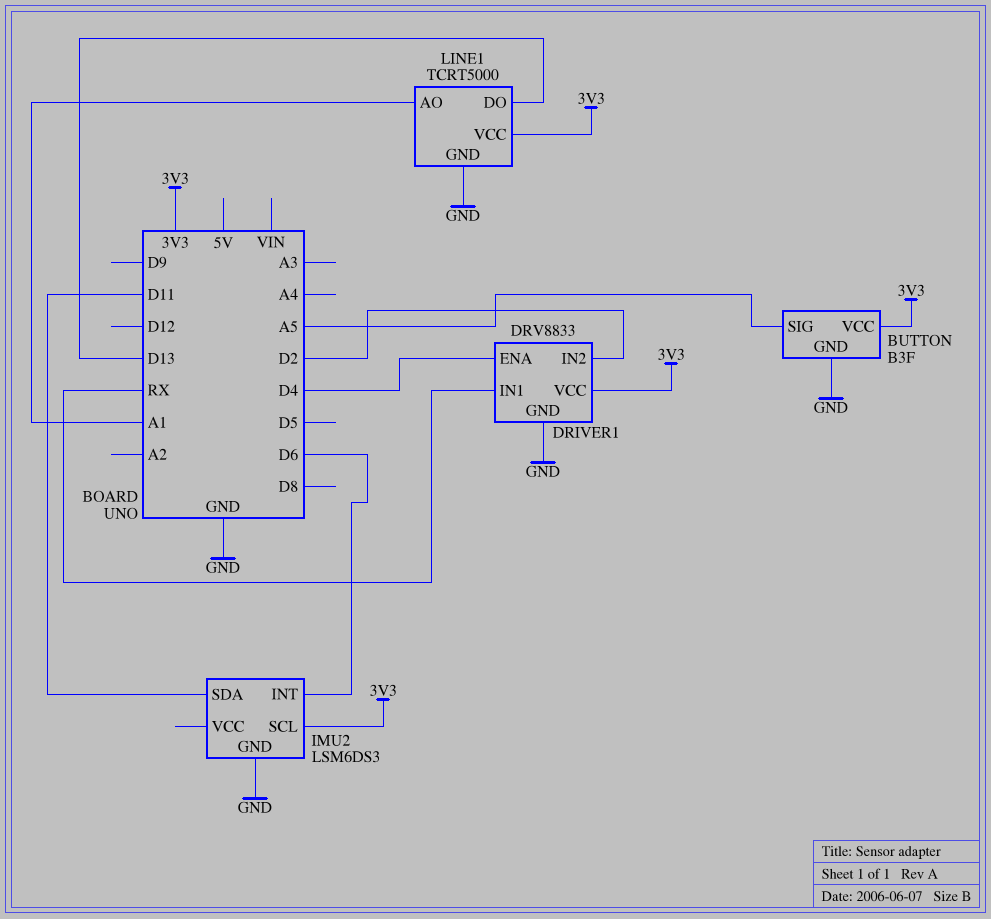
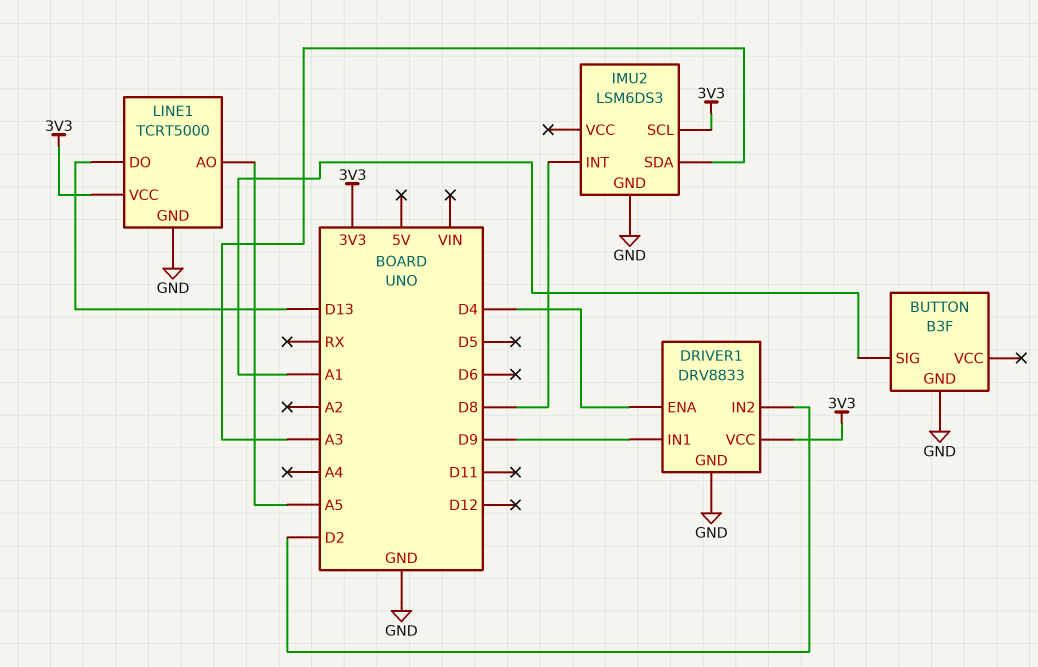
BUTTON pin SIG: A5 -> A1
BUTTON pin VCC: 3V3 -> none
DRIVER1 pin IN1: RX -> D9
IMU2 pin INT: D6 -> D8
IMU2 pin SDA: D11 -> A3
LINE1 pin AO: A1 -> A5

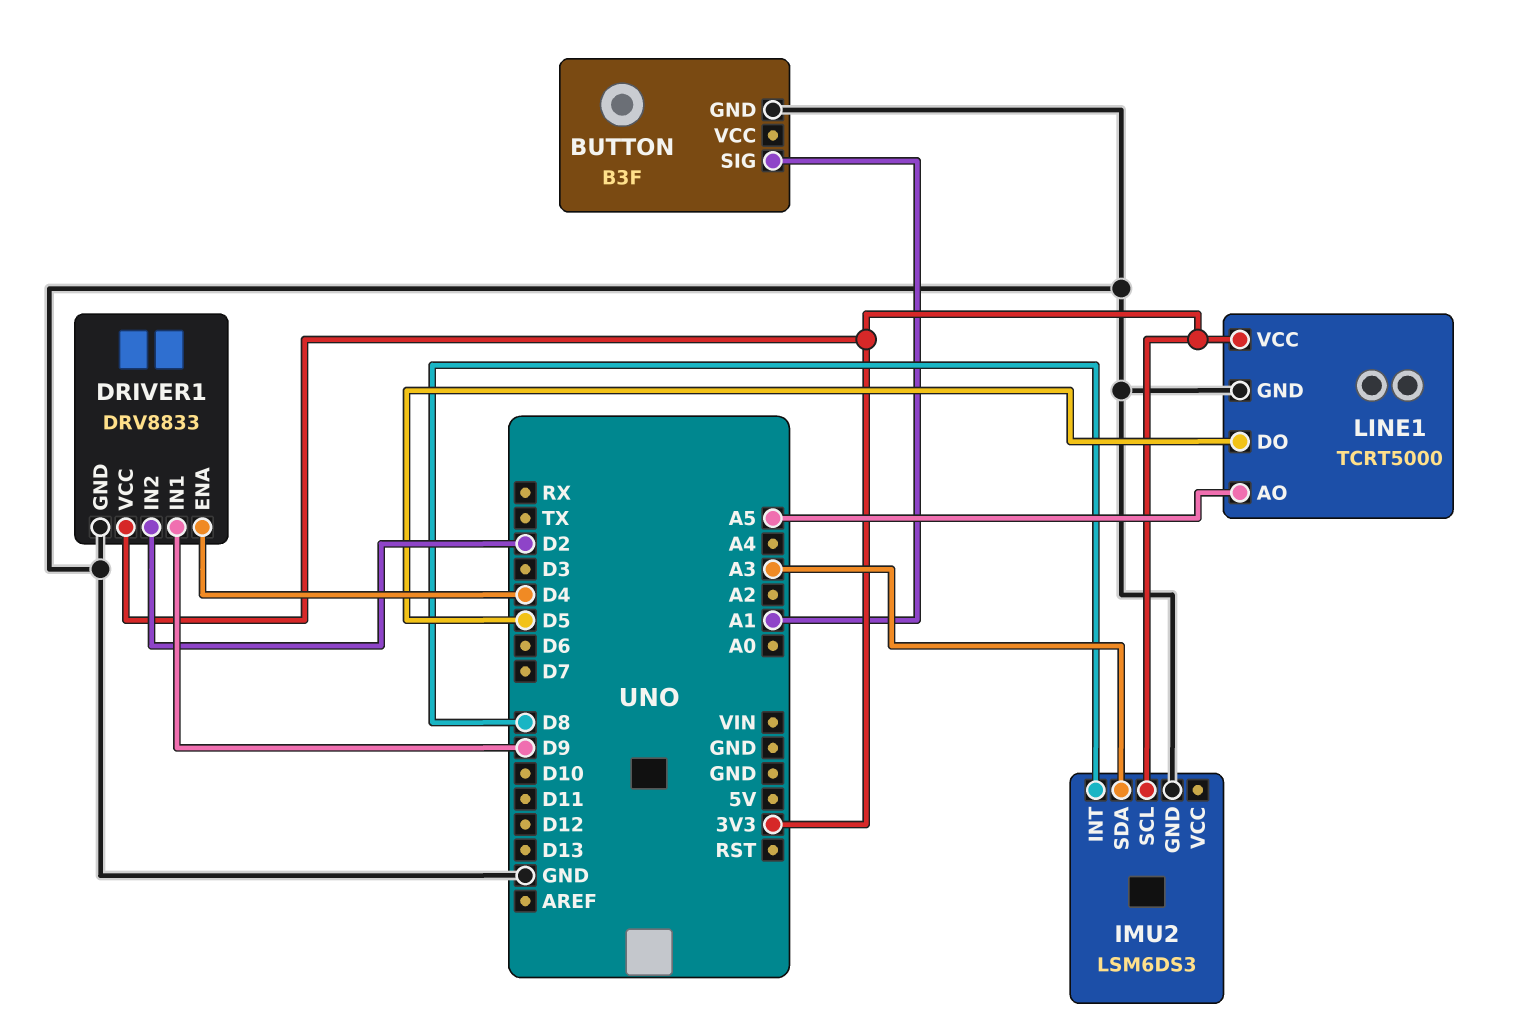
LINE1 pin DO: D13 -> D5

